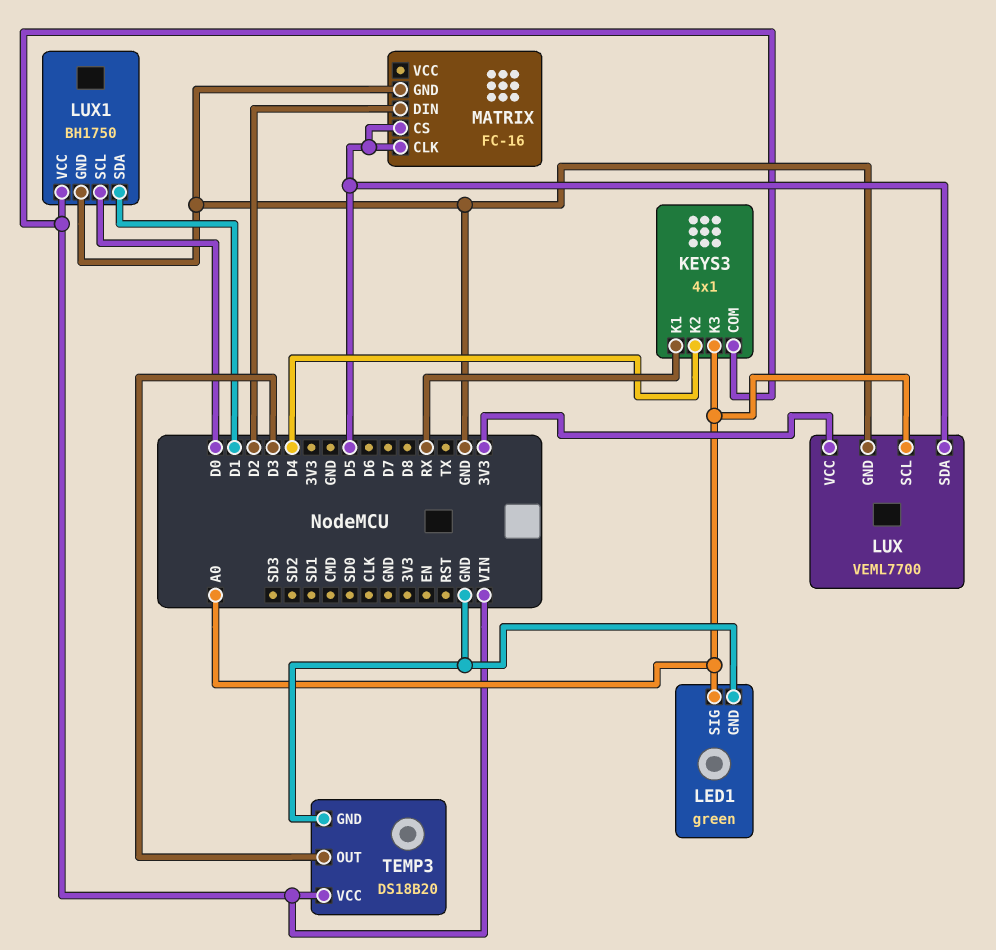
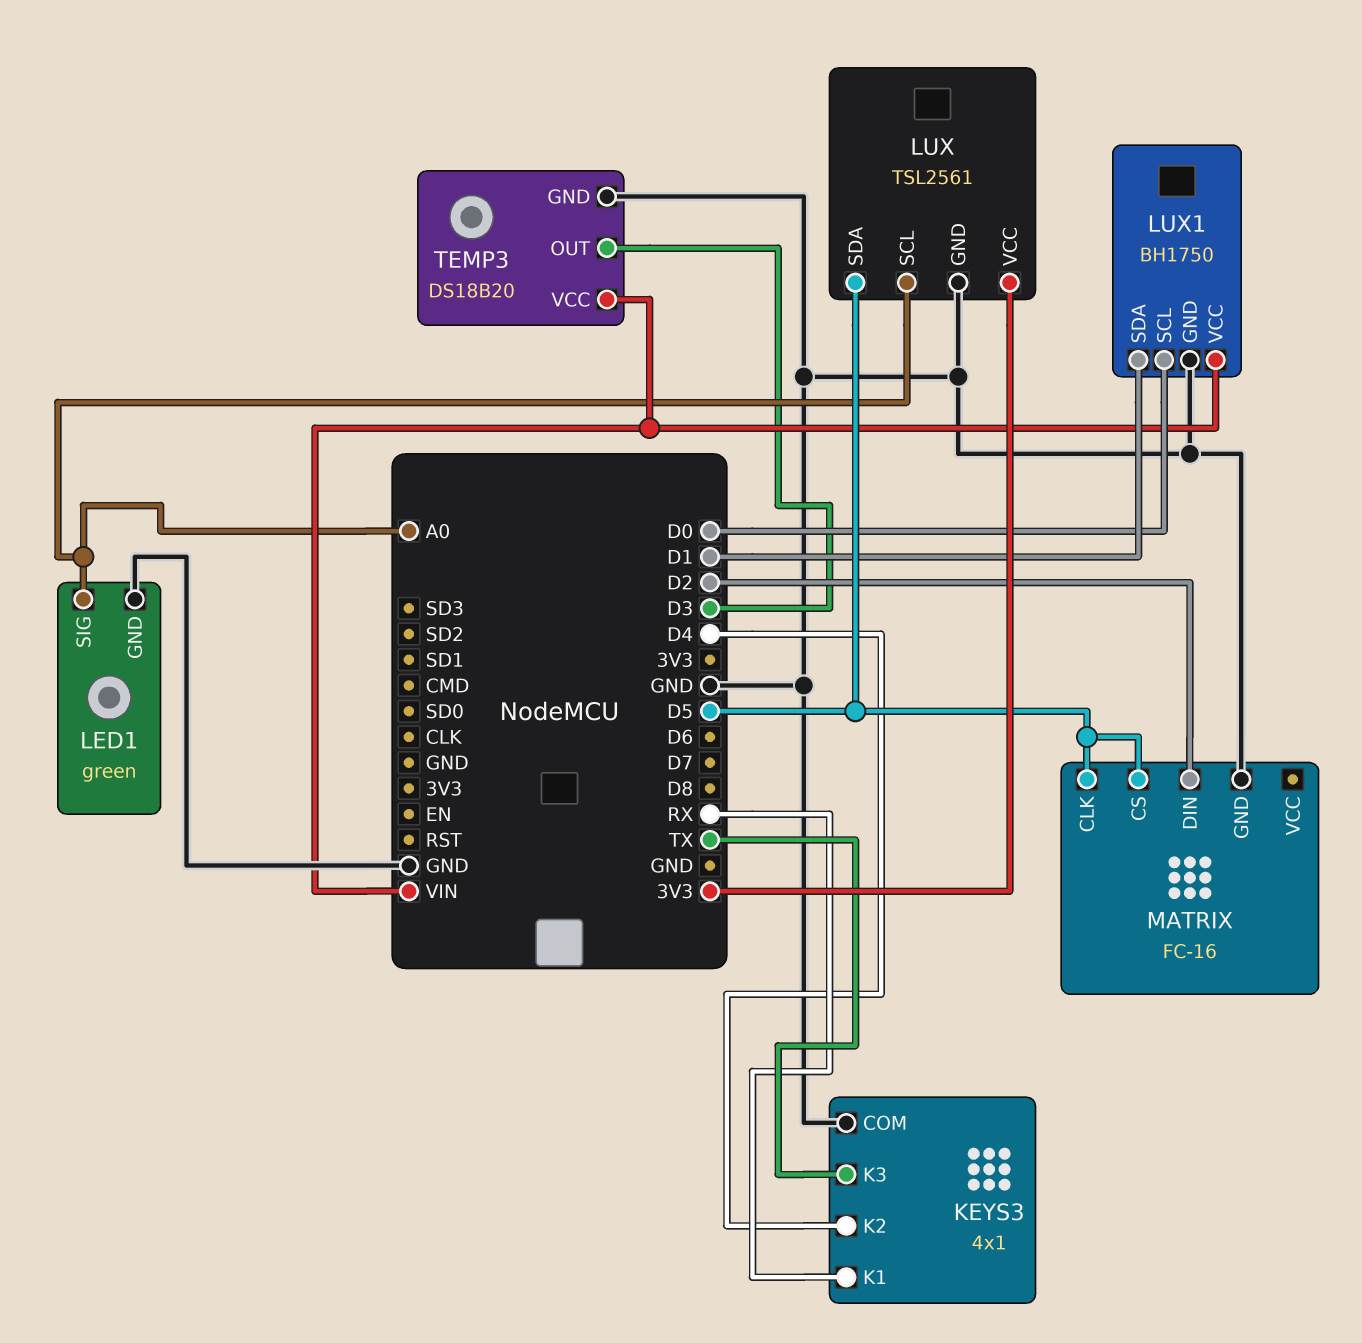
KEYS3 pin COM: VIN -> GND
KEYS3 pin K3: A0 -> TX
LUX: VEML7700 -> TSL2561

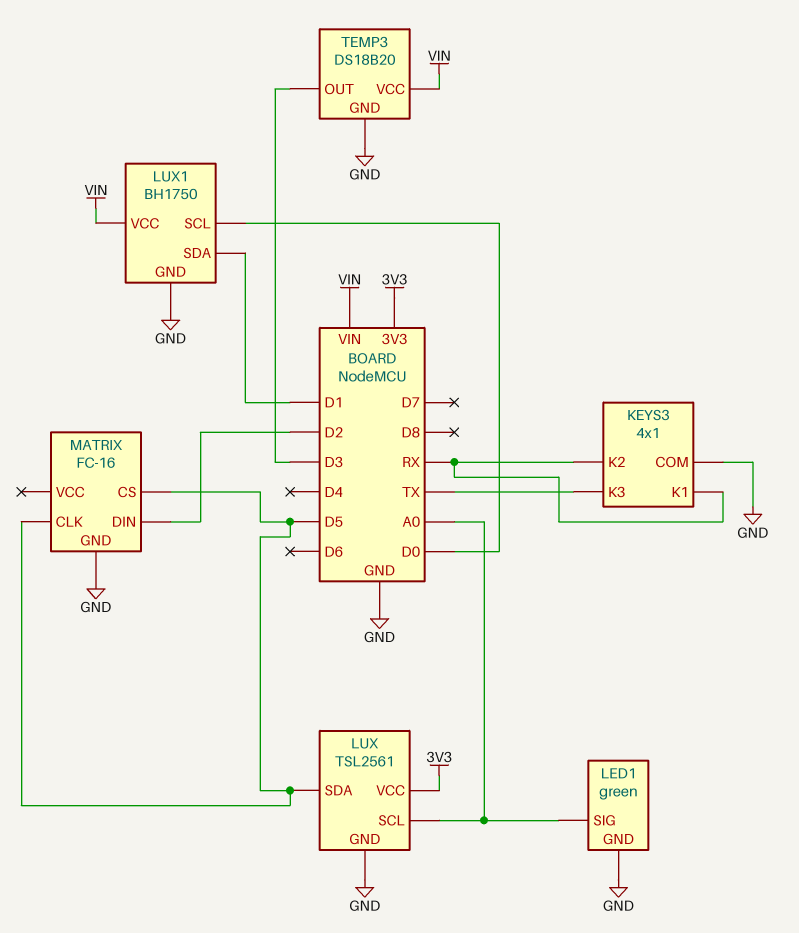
KEYS3 pin K2: D4 -> RX

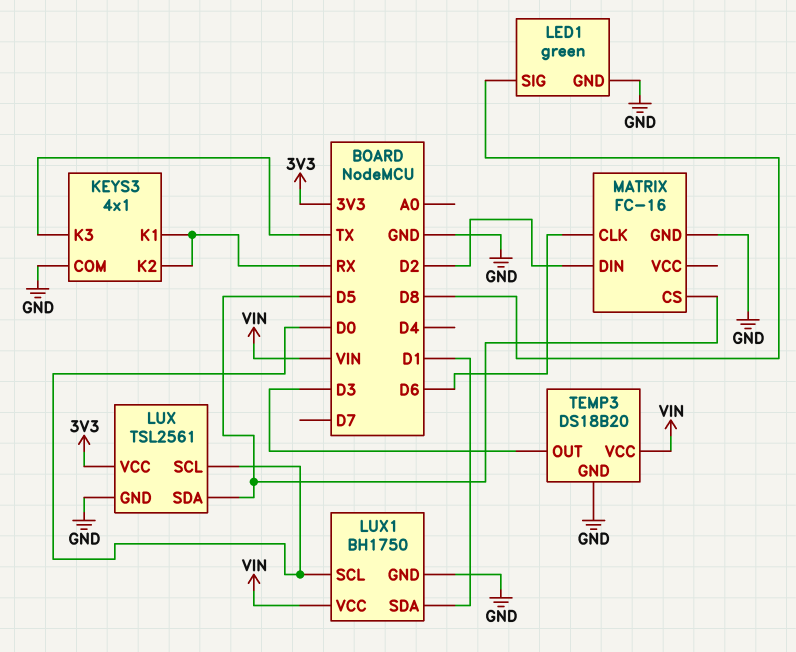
LED1 pin SIG: A0 -> D8
LUX pin SCL: A0 -> D0
MATRIX pin CLK: D5 -> D6

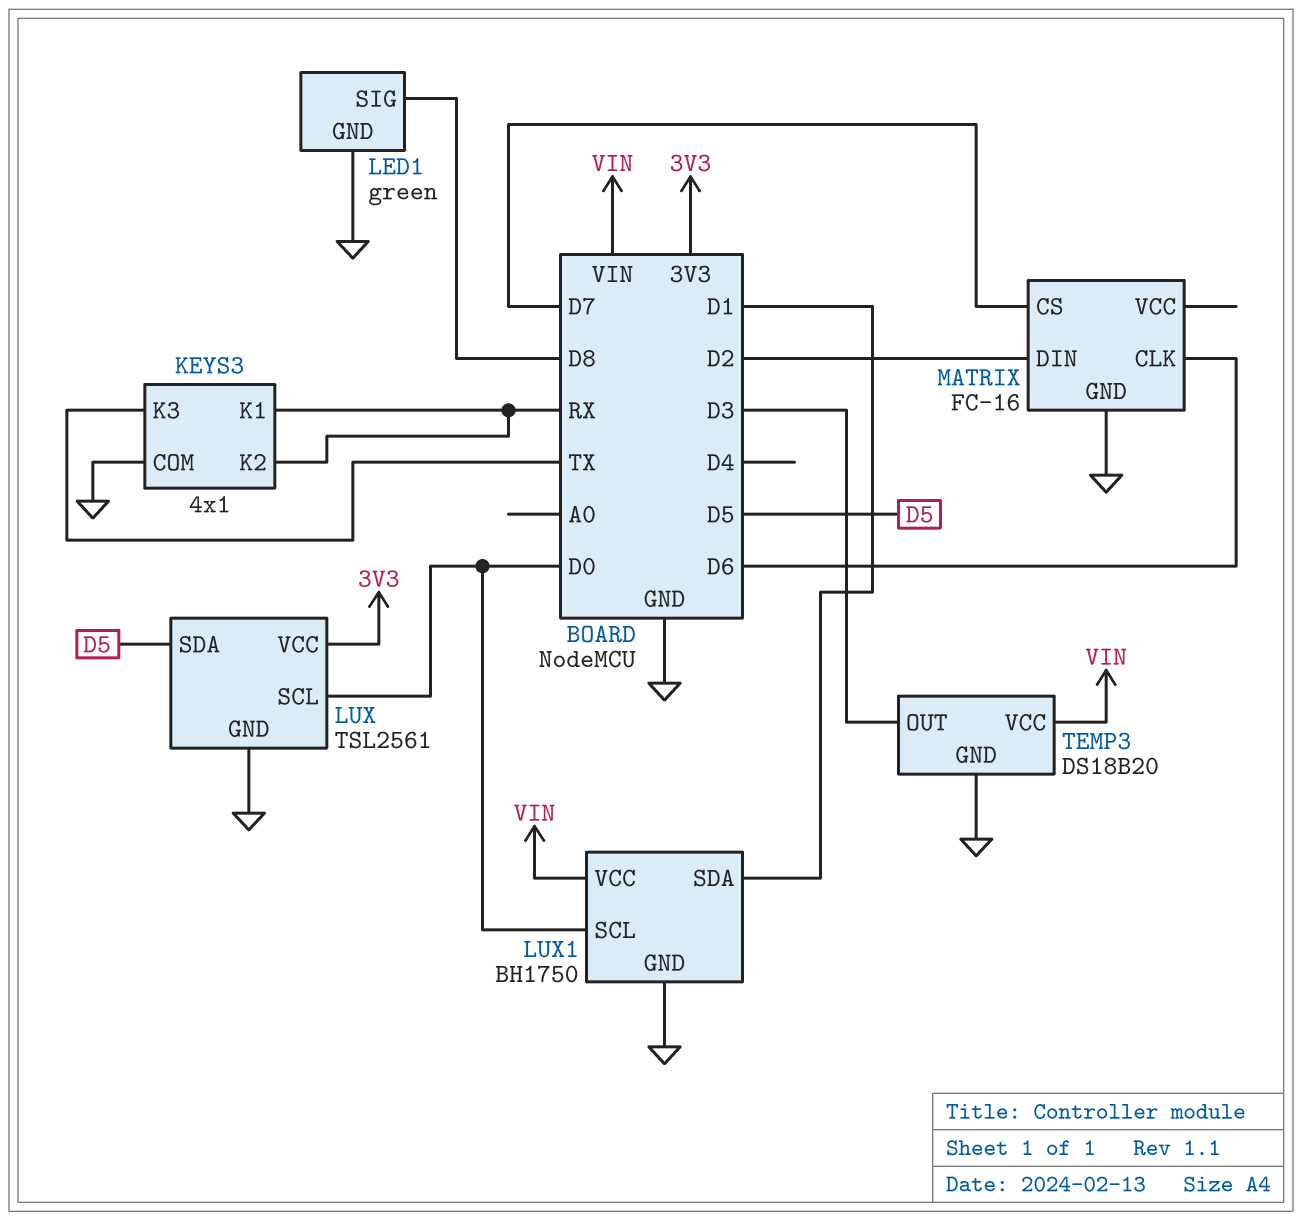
MATRIX pin CS: D5 -> D7

